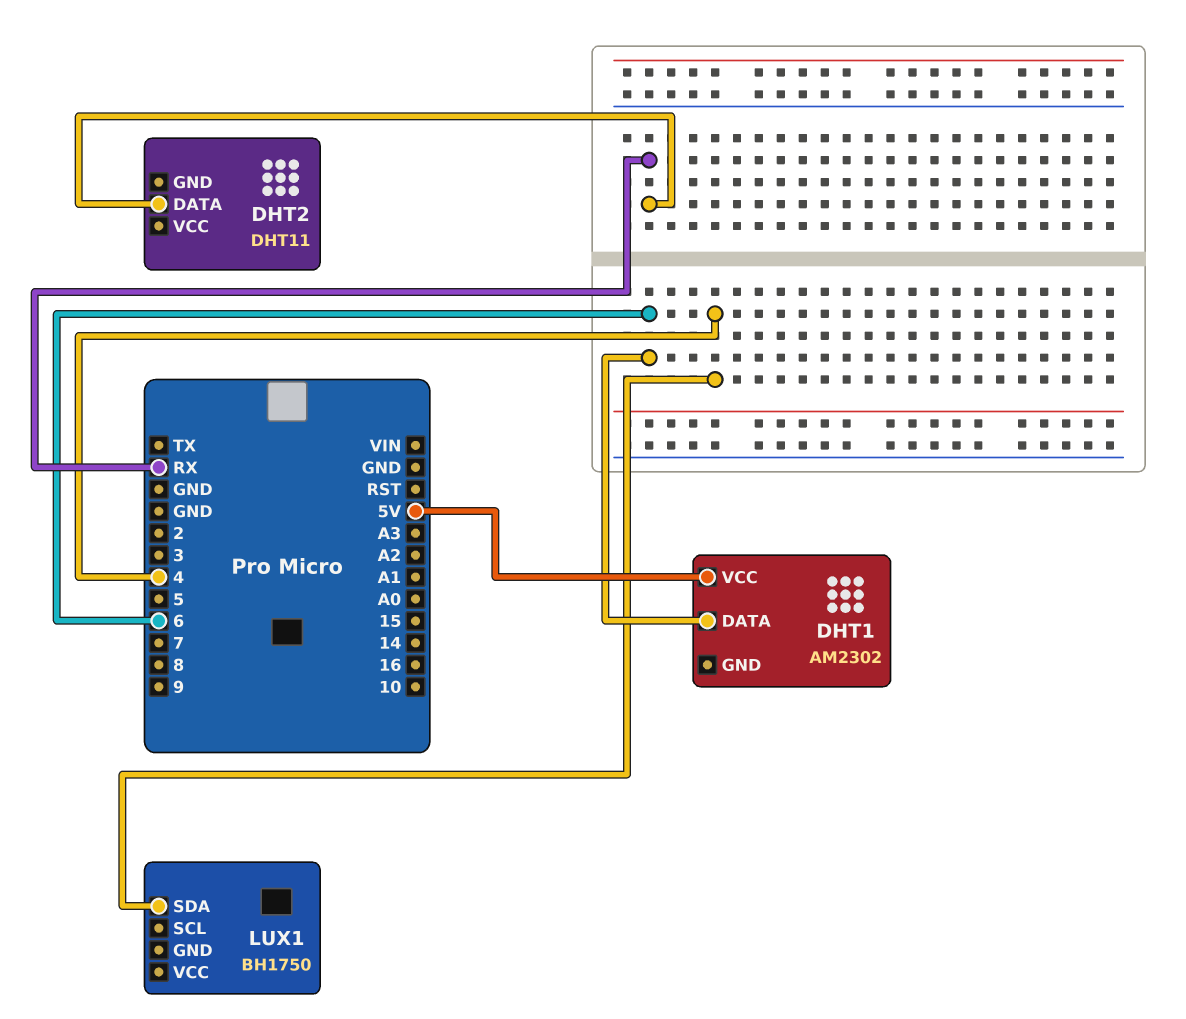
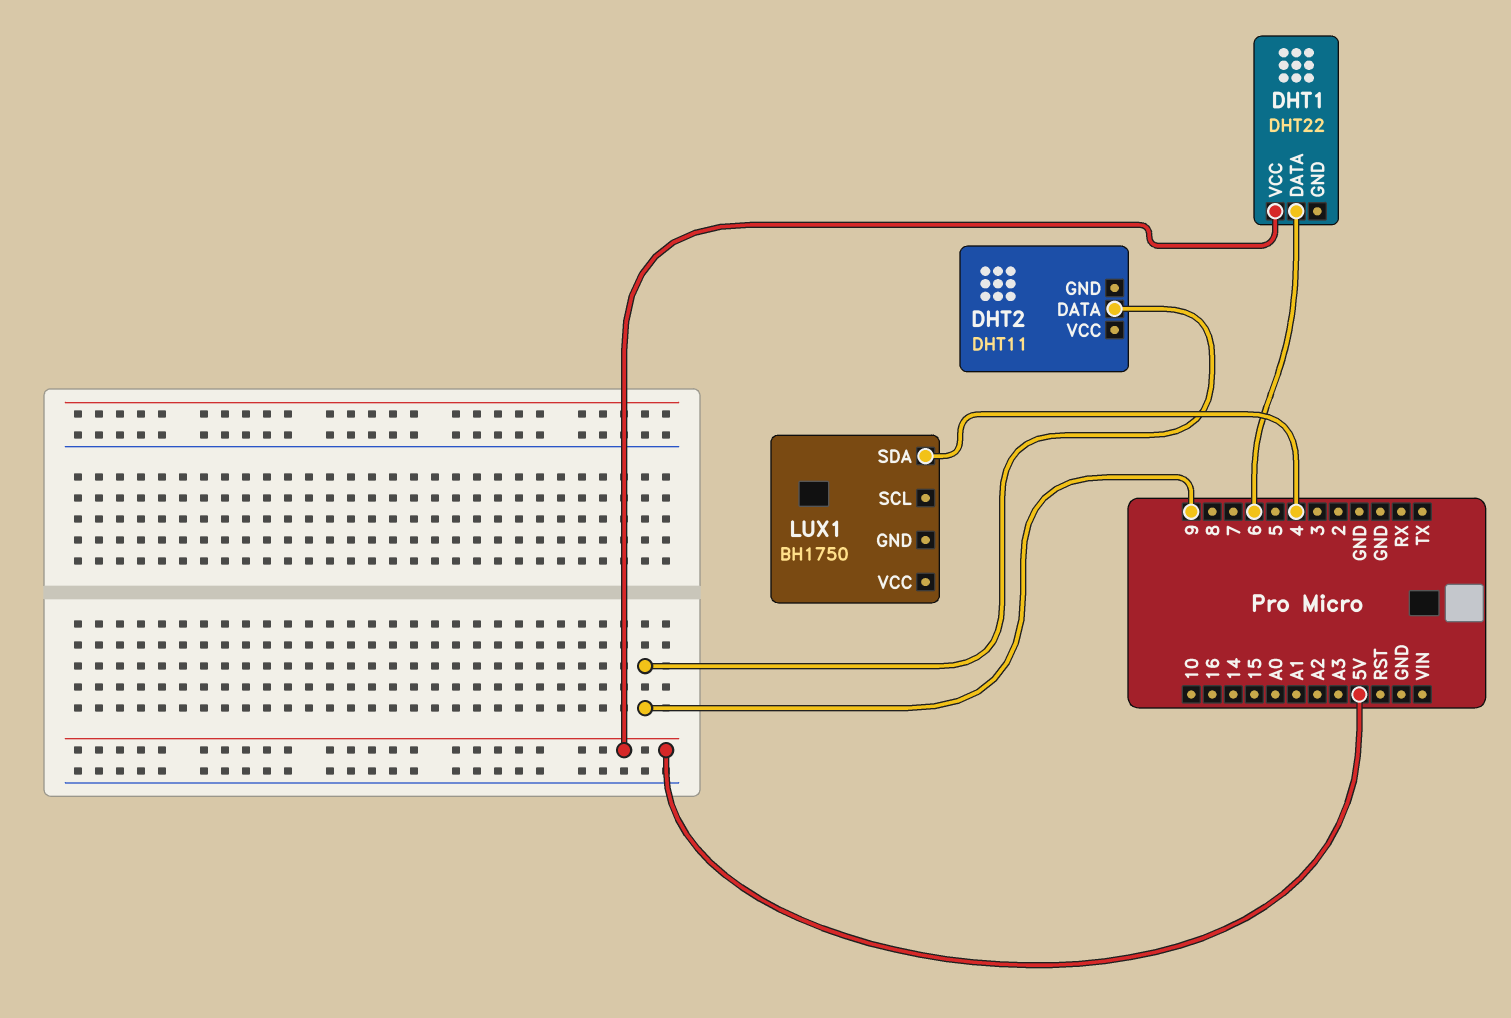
DHT1: AM2302 -> DHT22
DHT2 pin DATA: RX -> 9

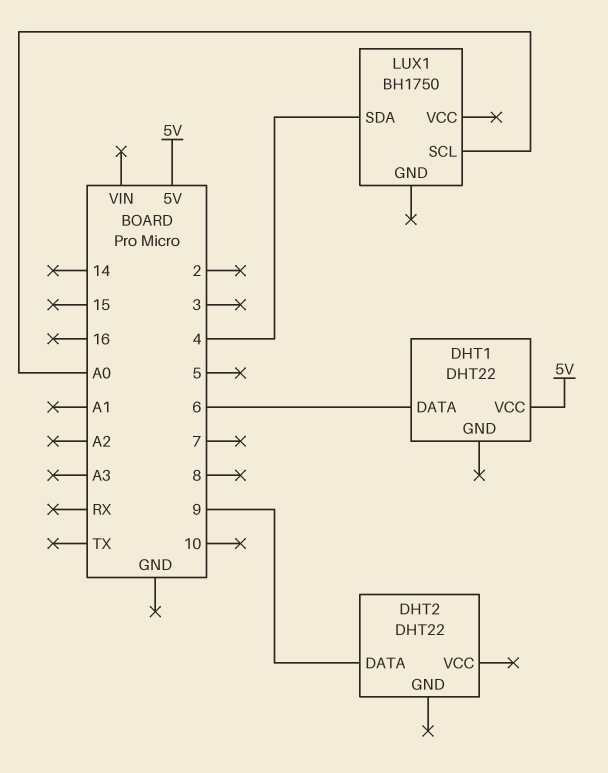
DHT2: DHT11 -> DHT22
LUX1 pin SCL: none -> A0

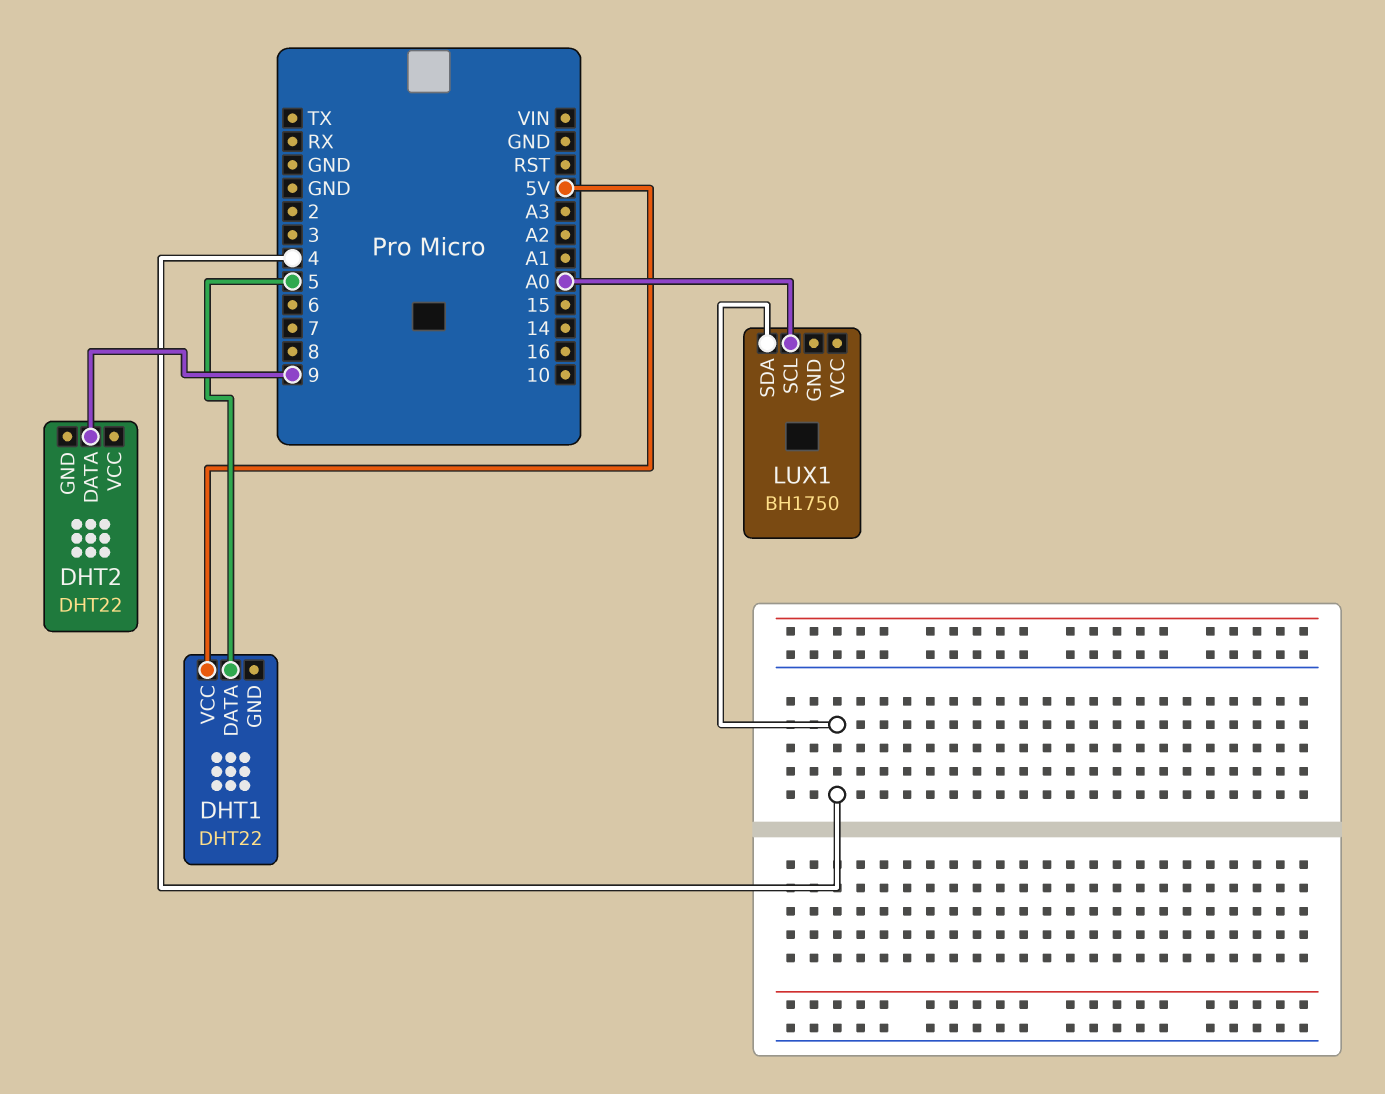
DHT1 pin DATA: 6 -> 5

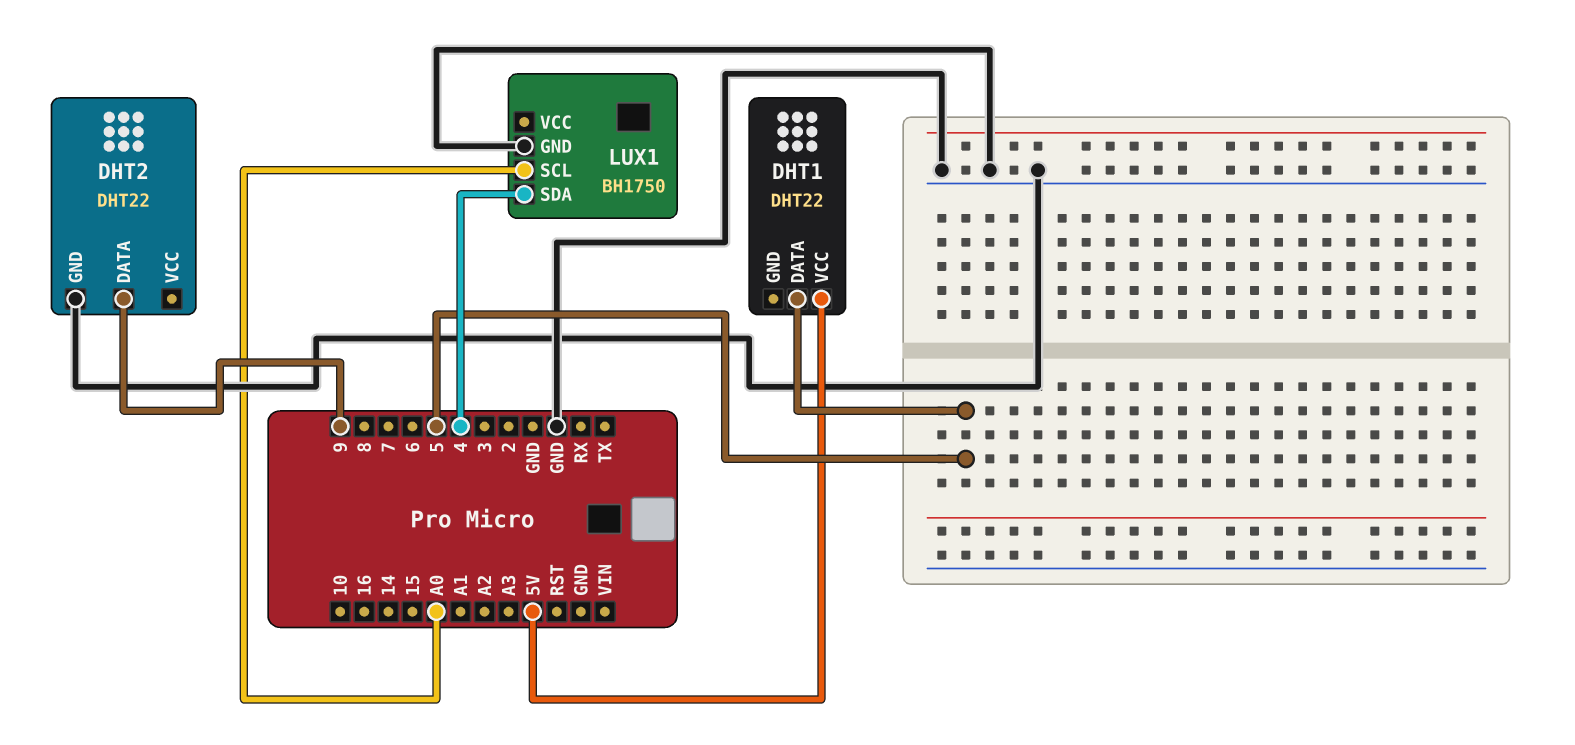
DHT2 pin GND: none -> GND
LUX1 pin GND: none -> GND

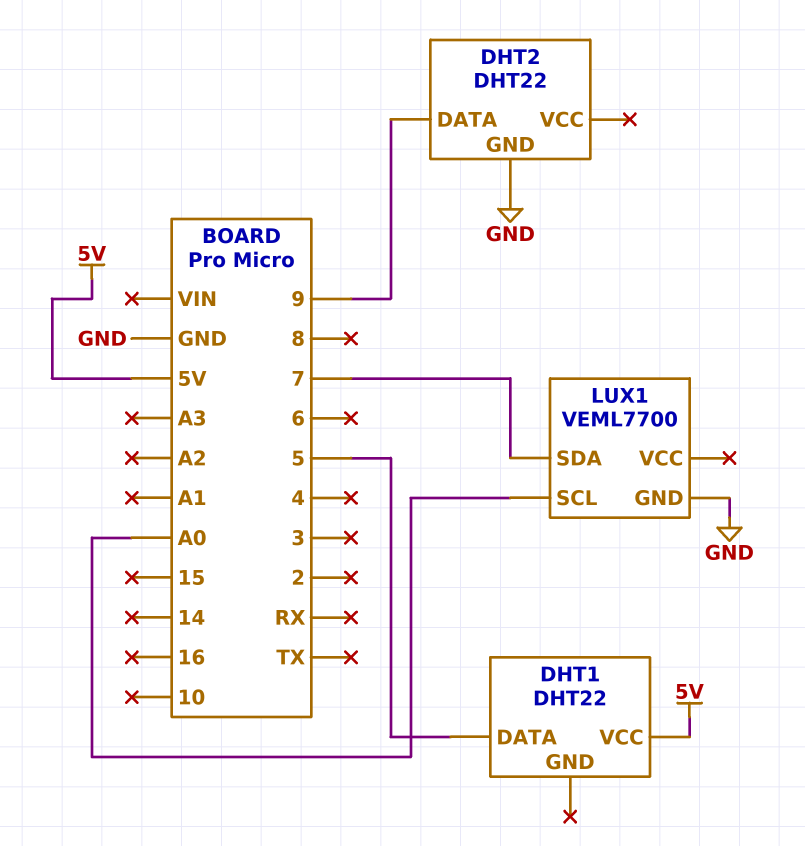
LUX1: BH1750 -> VEML7700
LUX1 pin SDA: 4 -> 7

